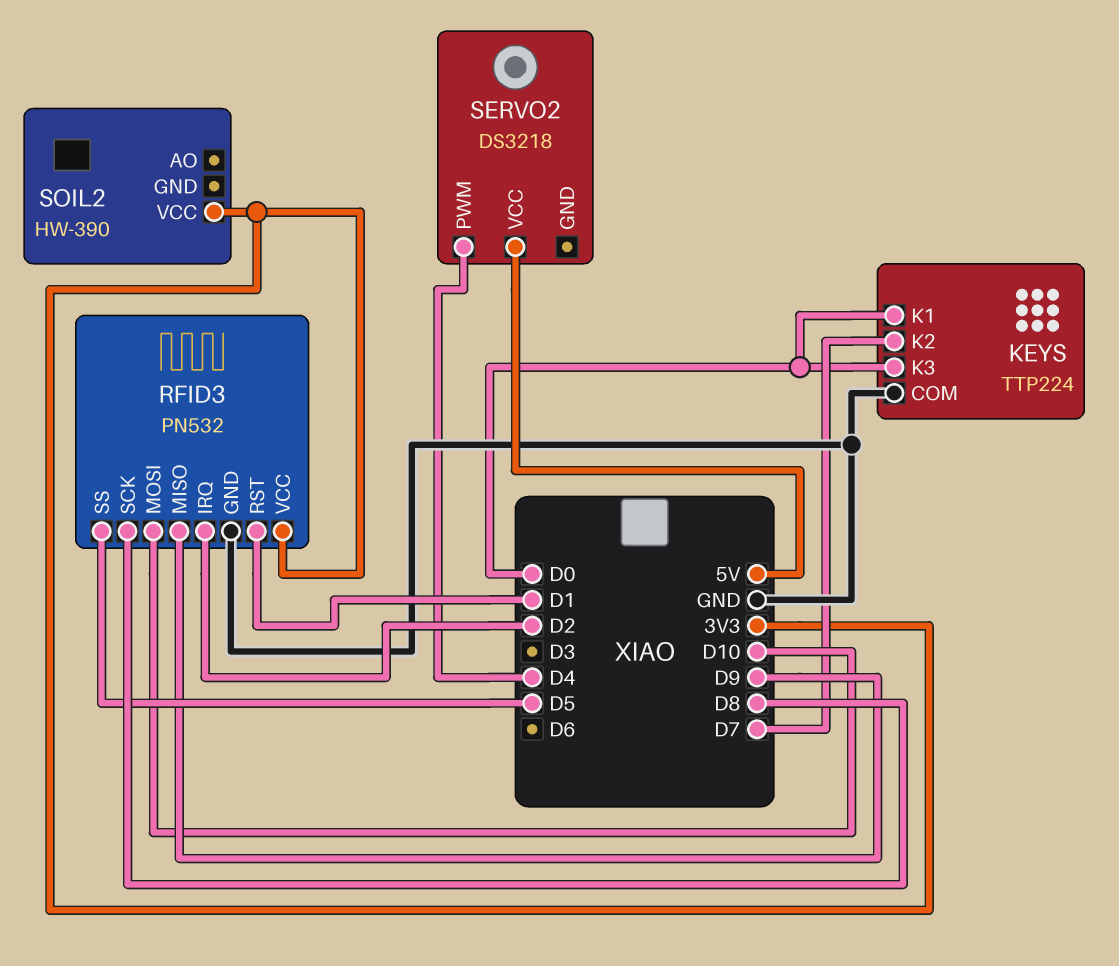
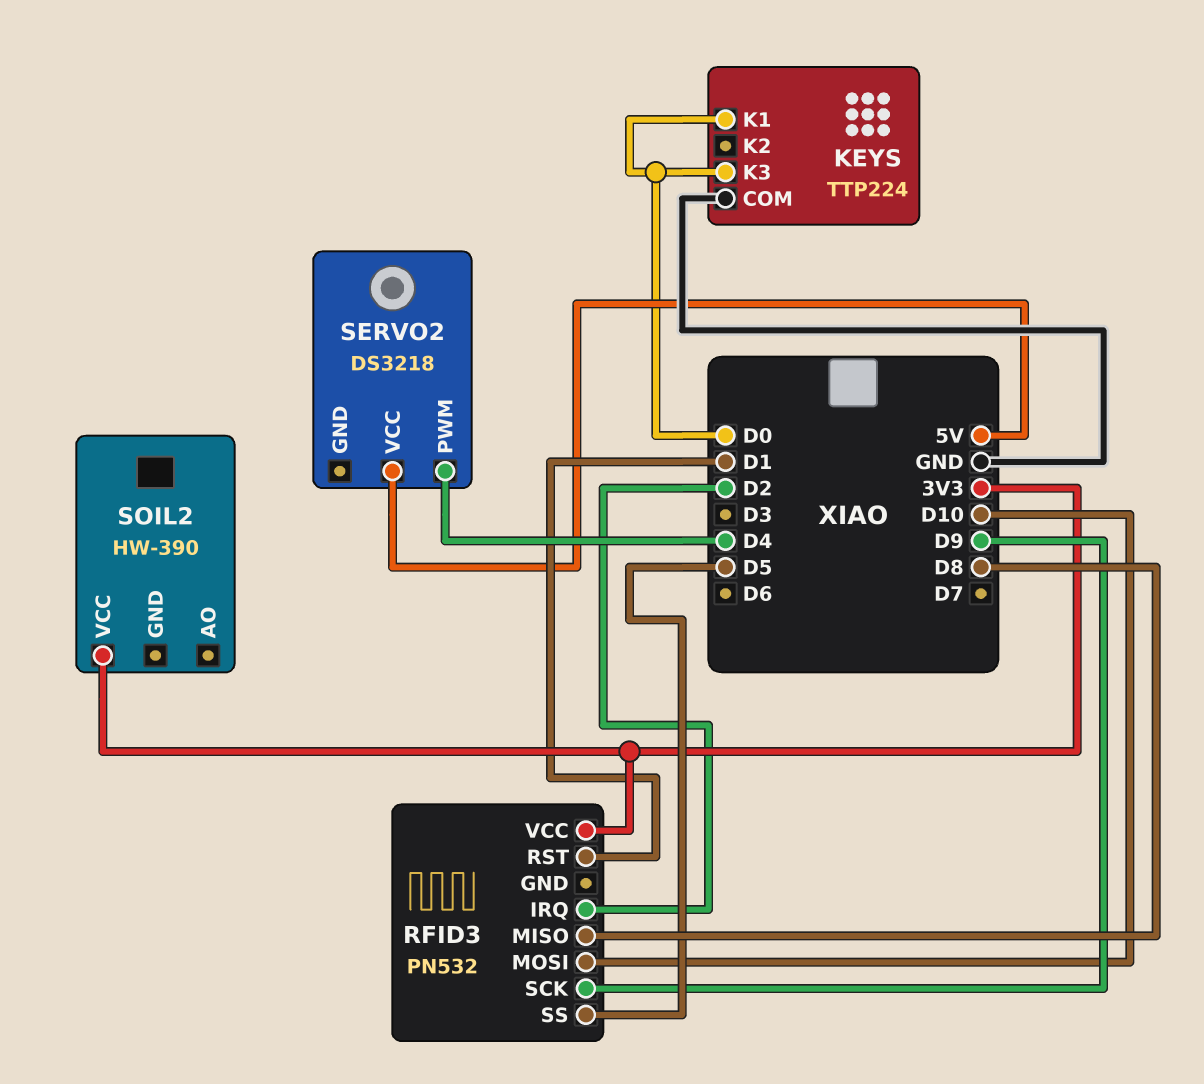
KEYS pin K2: D7 -> none
RFID3 pin GND: GND -> none
RFID3 pin MISO: D9 -> D8
RFID3 pin SCK: D8 -> D9

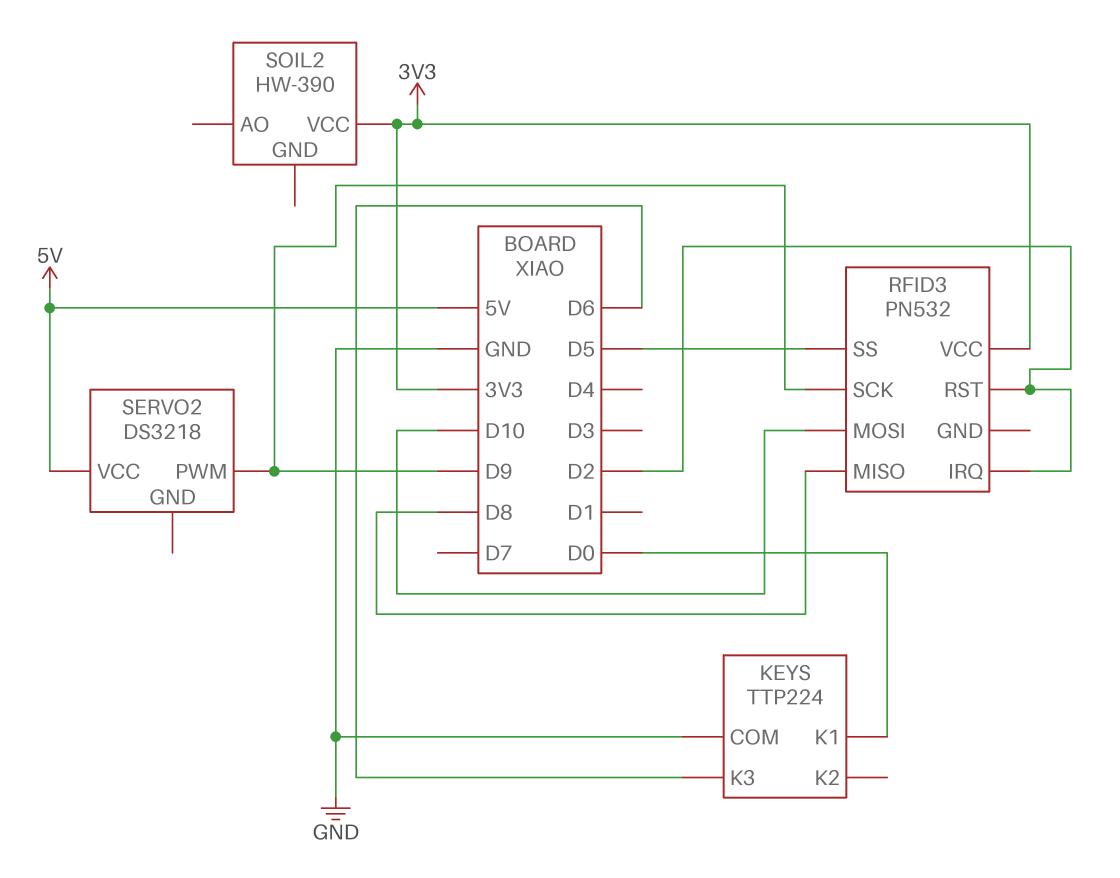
KEYS pin K3: D0 -> D6
RFID3 pin RST: D1 -> D2
SERVO2 pin PWM: D4 -> D9

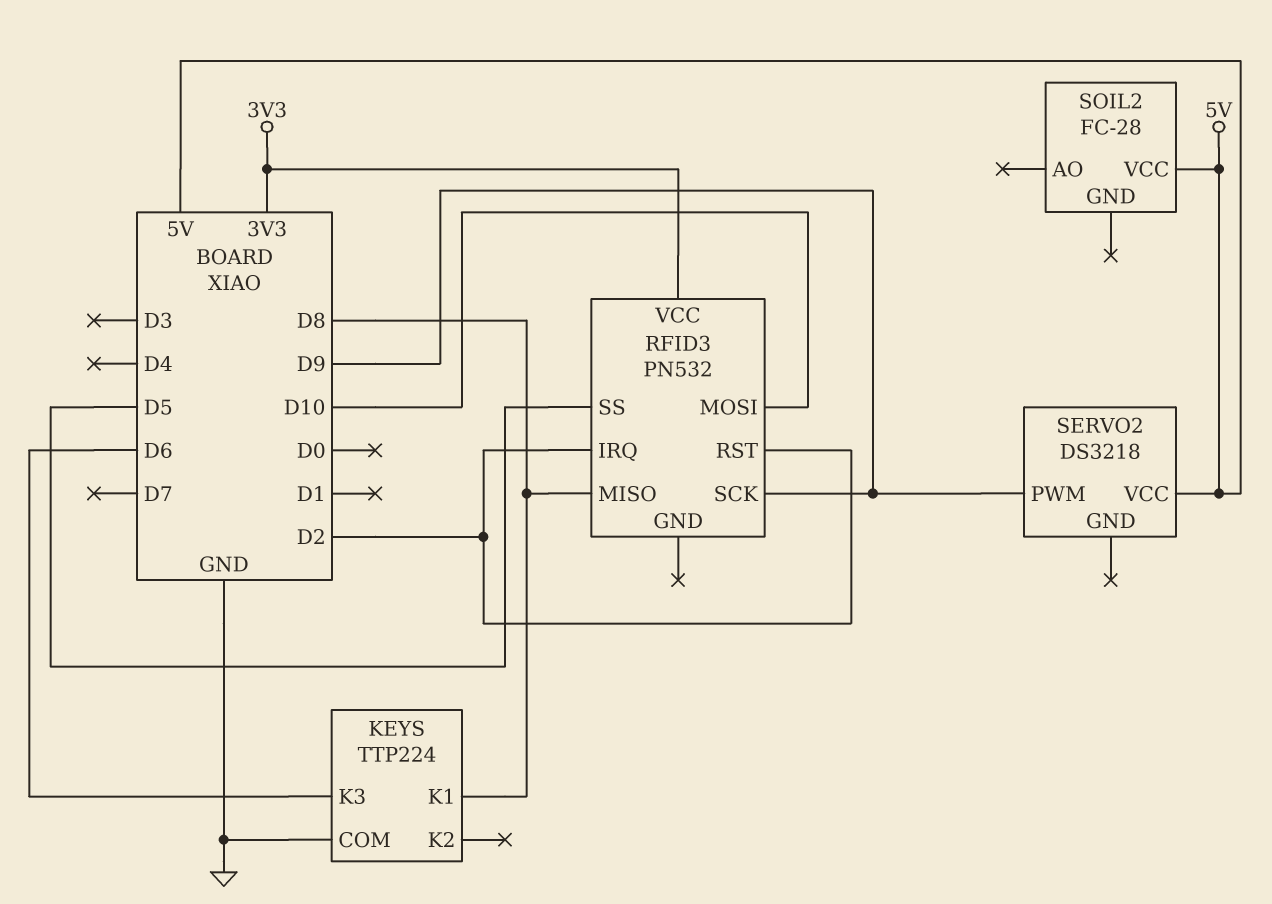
KEYS pin K1: D0 -> D8
SOIL2: HW-390 -> FC-28
SOIL2 pin VCC: 3V3 -> 5V

